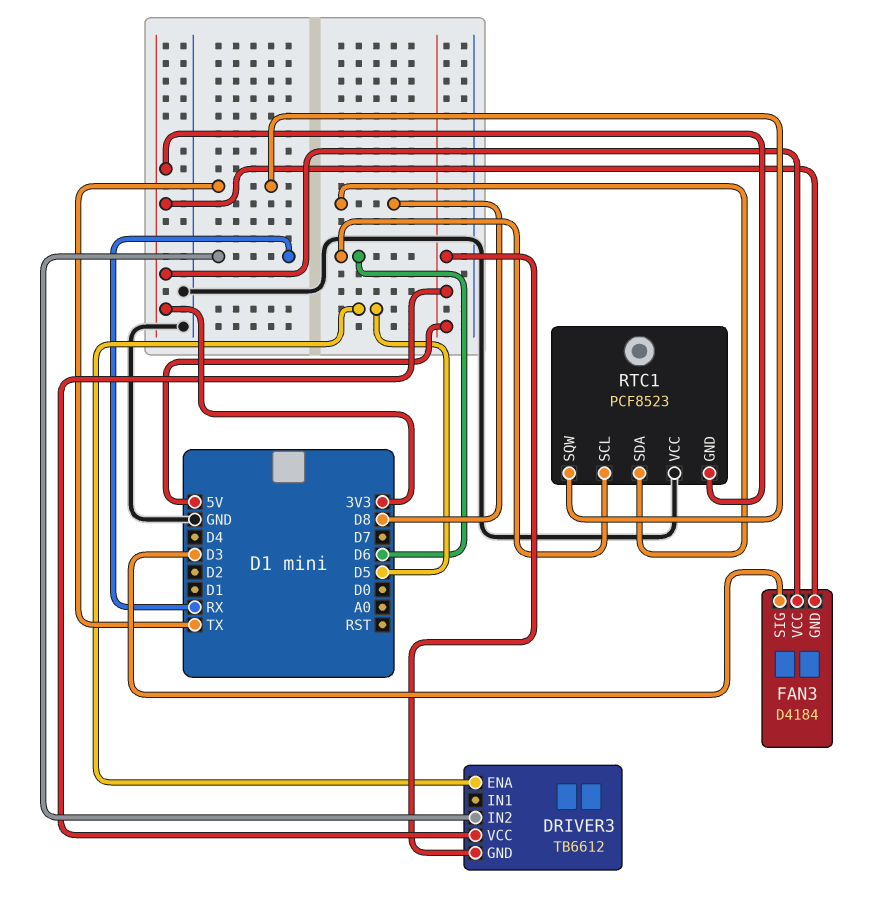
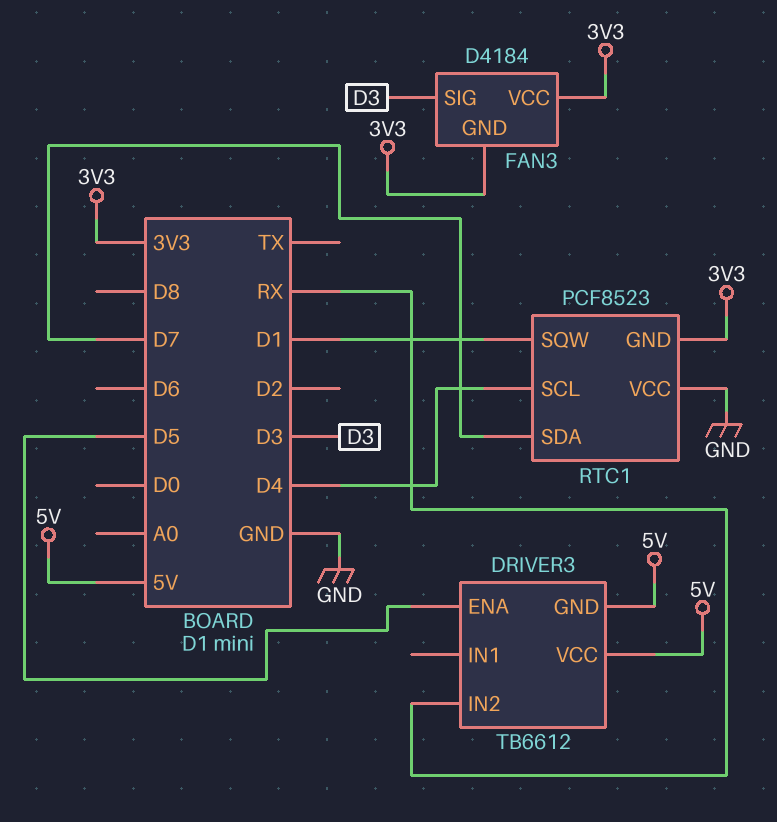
RTC1 pin SCL: D6 -> D4
RTC1 pin SDA: D8 -> D7
RTC1 pin SQW: TX -> D1

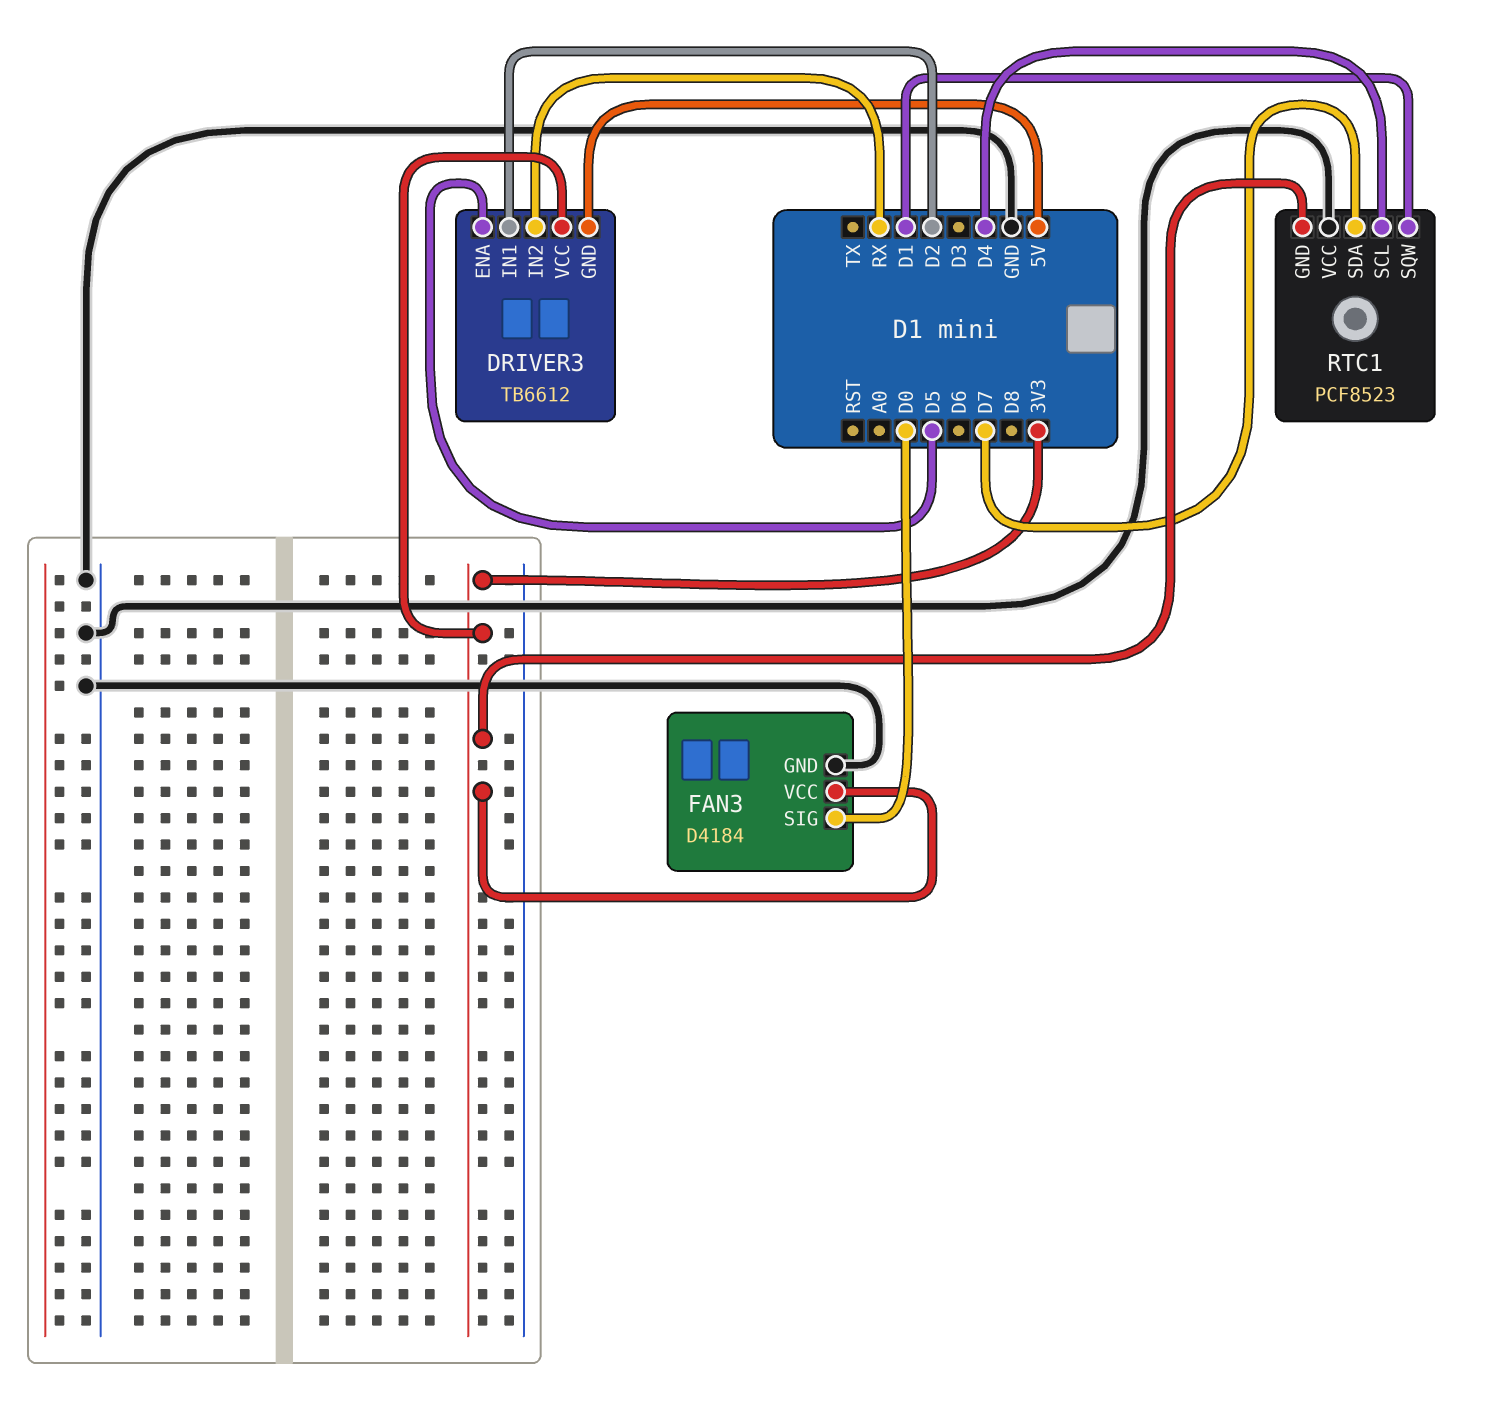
DRIVER3 pin IN1: none -> D2
DRIVER3 pin VCC: 5V -> 3V3
FAN3 pin GND: 3V3 -> GND
FAN3 pin SIG: D3 -> D0

